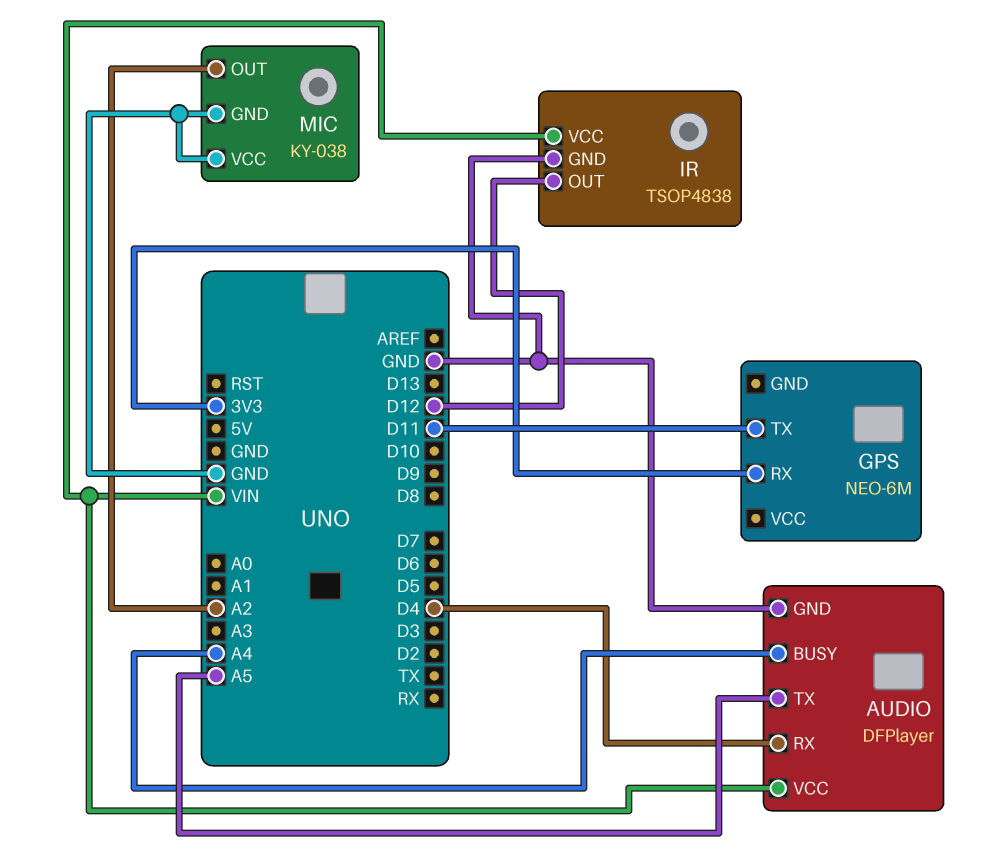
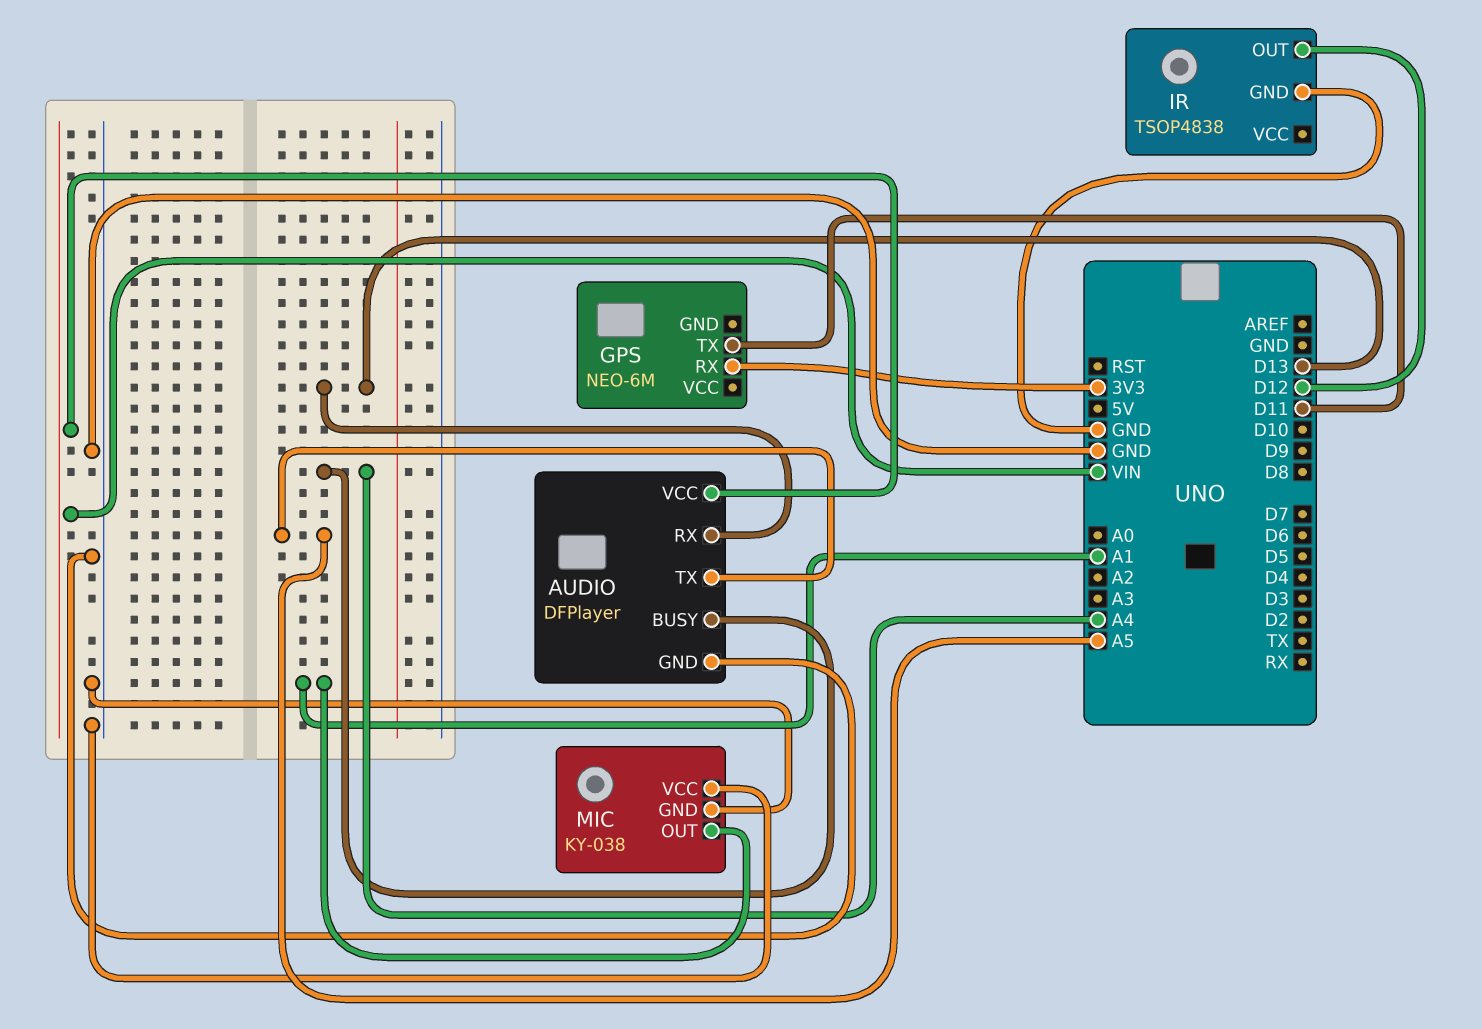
AUDIO pin RX: D4 -> D13
IR pin VCC: VIN -> none
MIC pin OUT: A2 -> A1

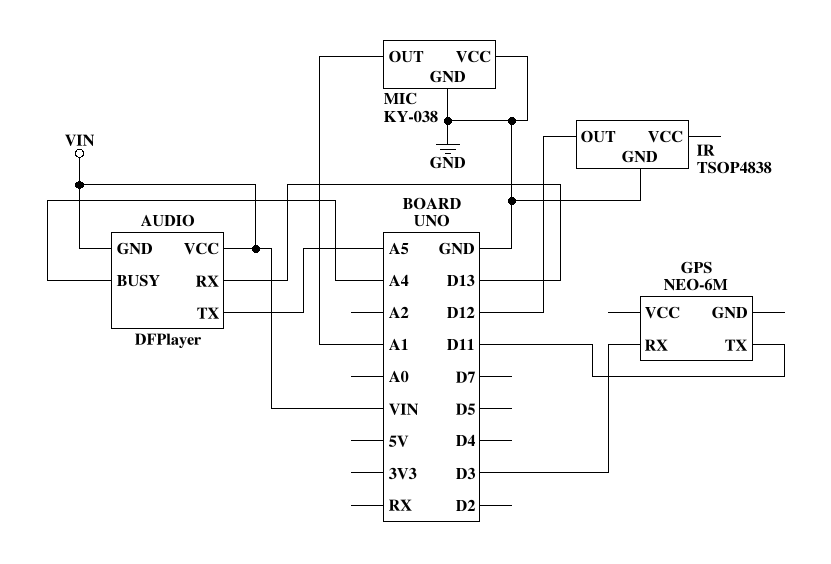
AUDIO pin GND: GND -> VIN
GPS pin RX: 3V3 -> D3

